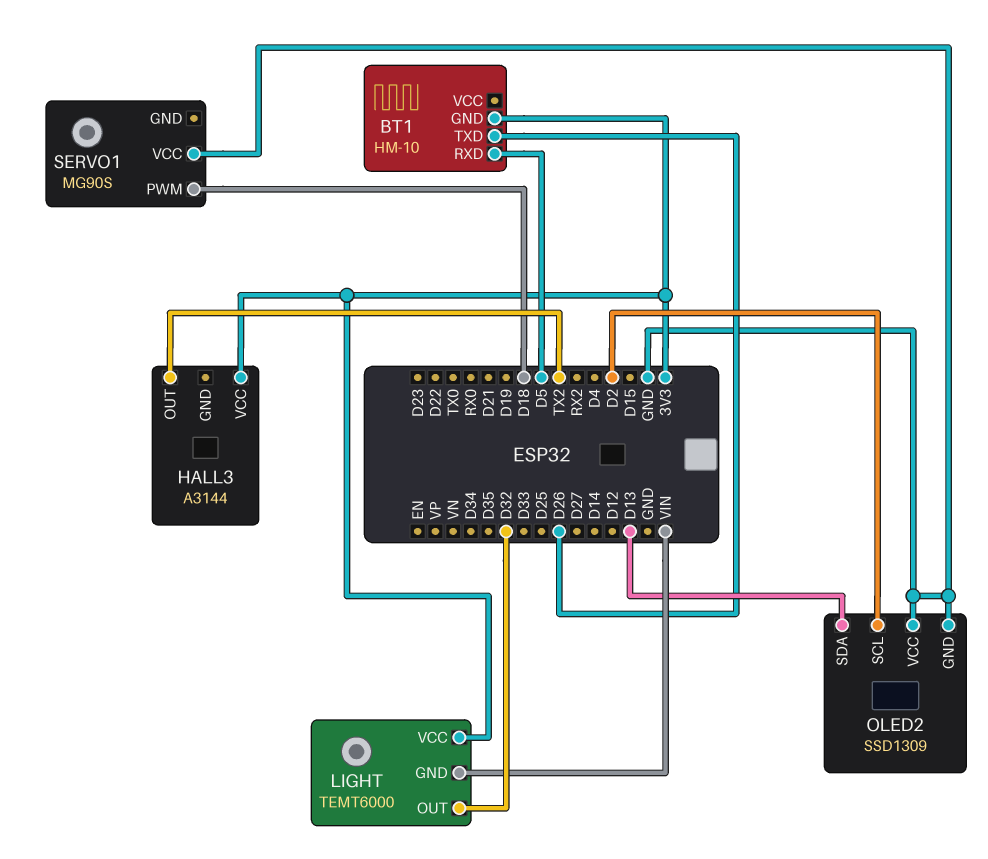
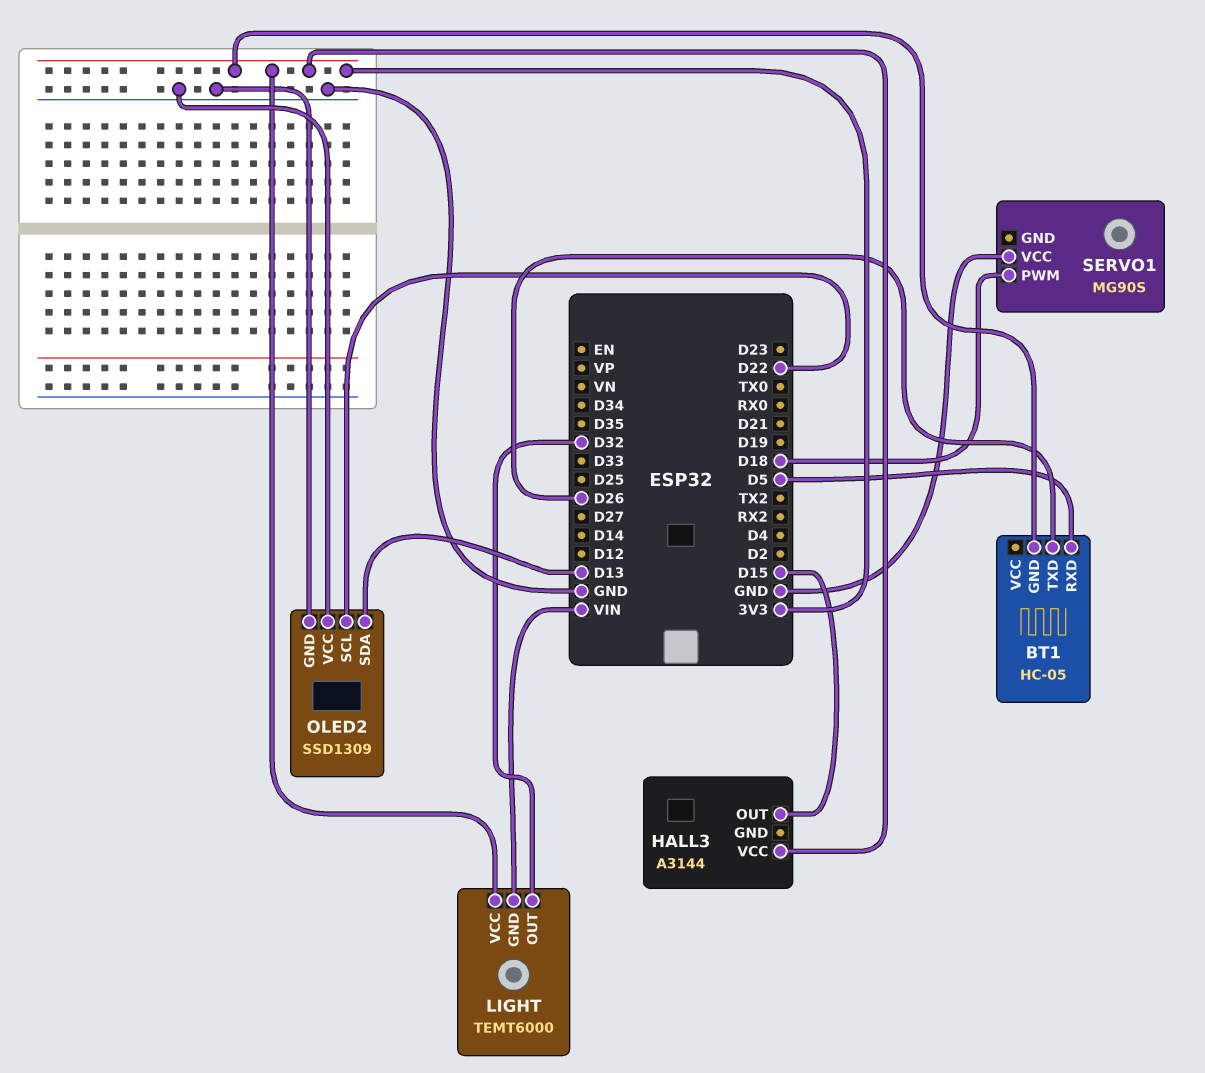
BT1: HM-10 -> HC-05
HALL3 pin OUT: TX2 -> D15
OLED2 pin SCL: D2 -> D22

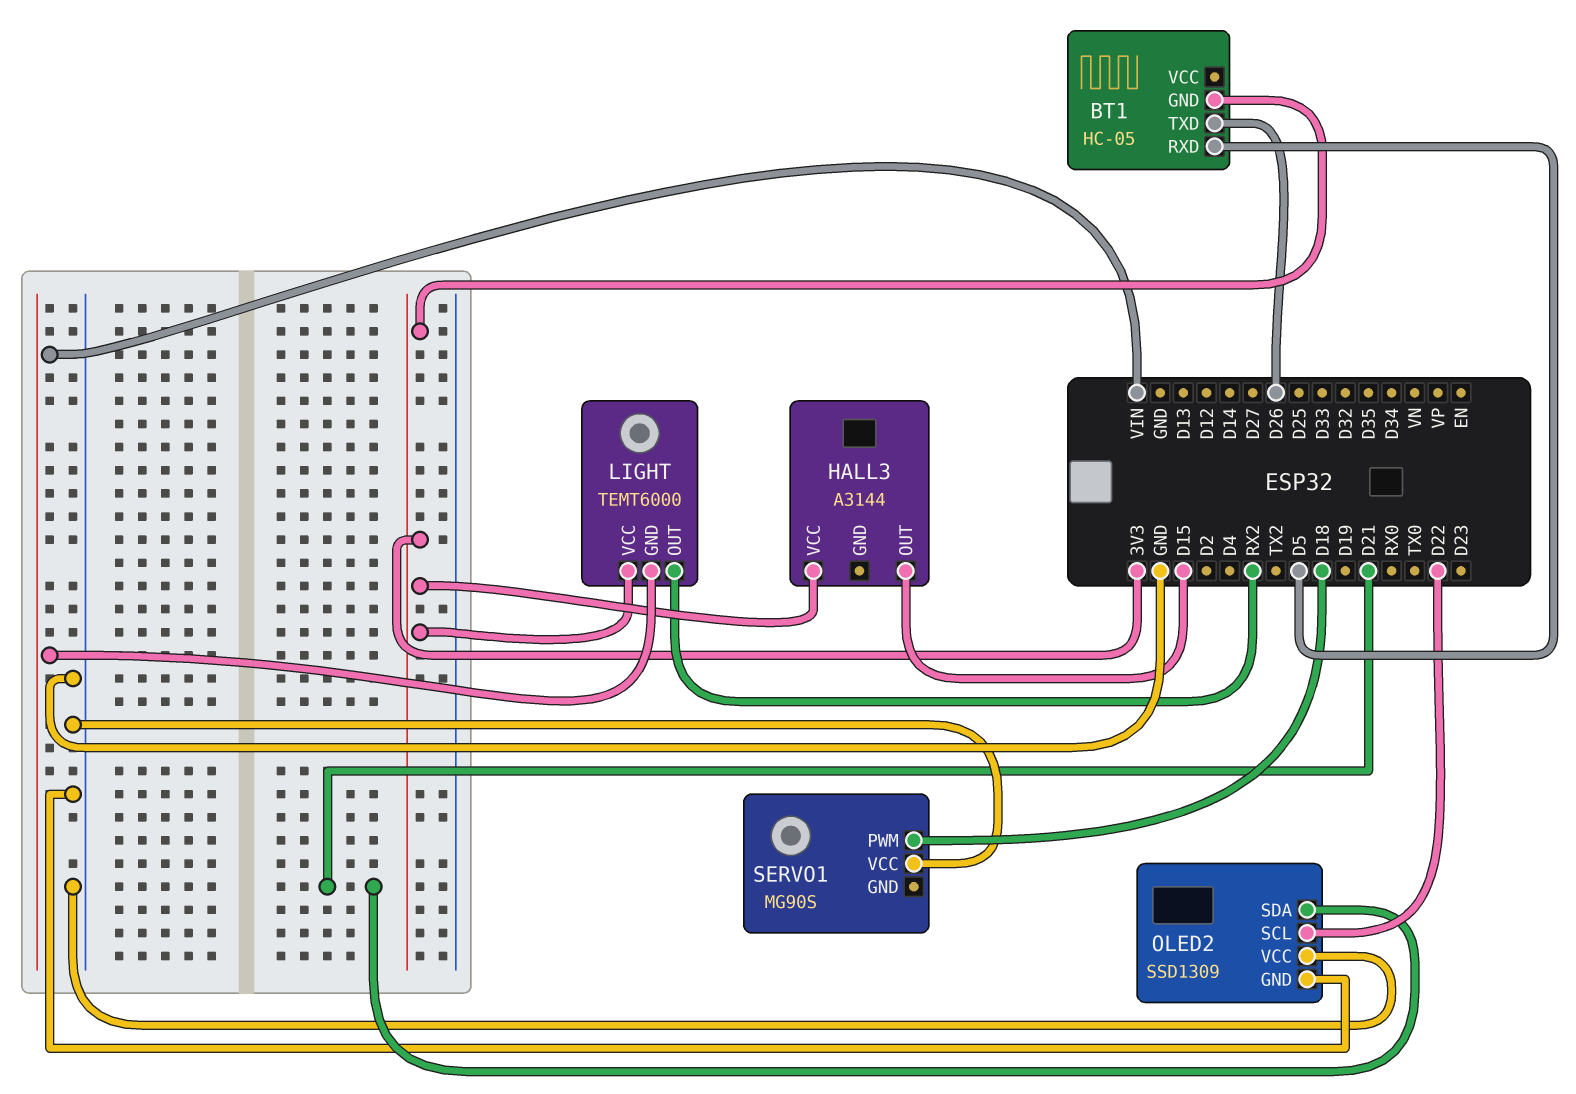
LIGHT pin OUT: D32 -> RX2
OLED2 pin SDA: D13 -> D21

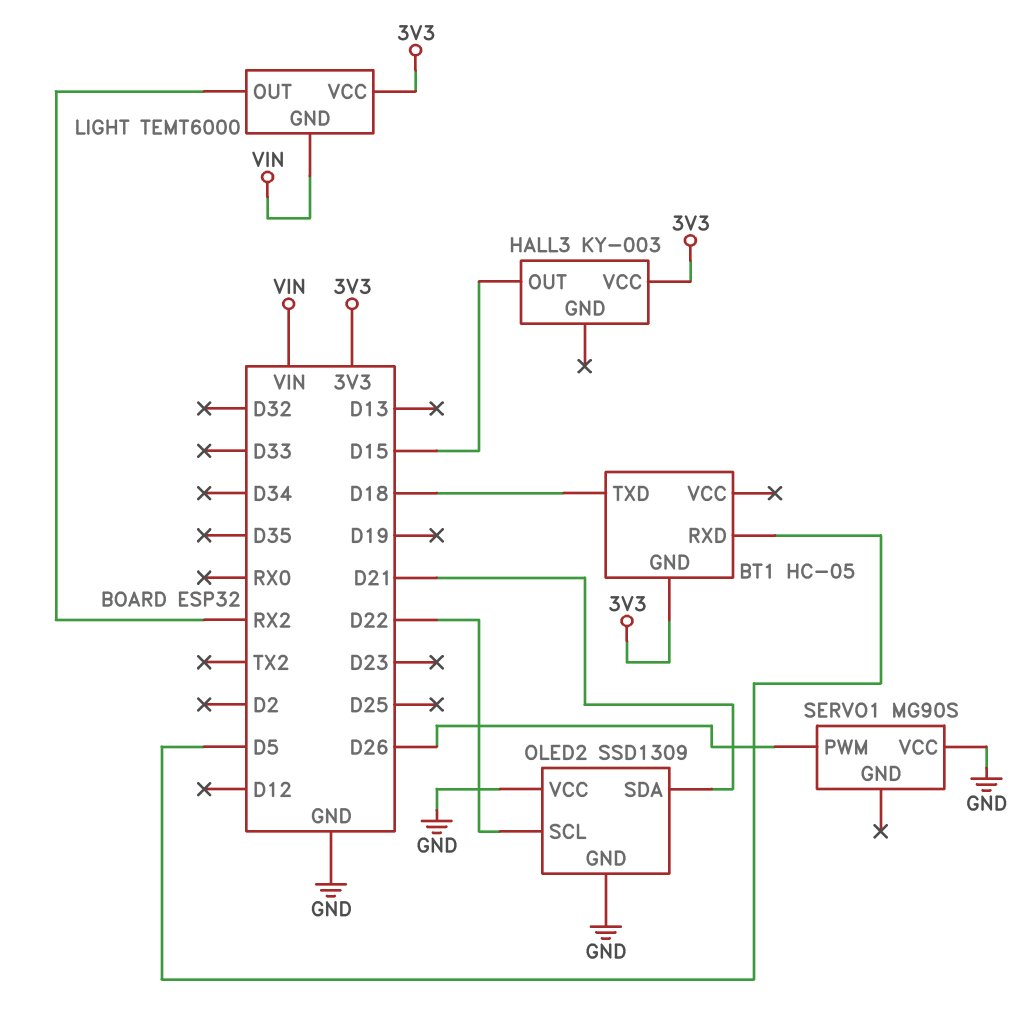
BT1 pin TXD: D26 -> D18
HALL3: A3144 -> KY-003
SERVO1 pin PWM: D18 -> D26

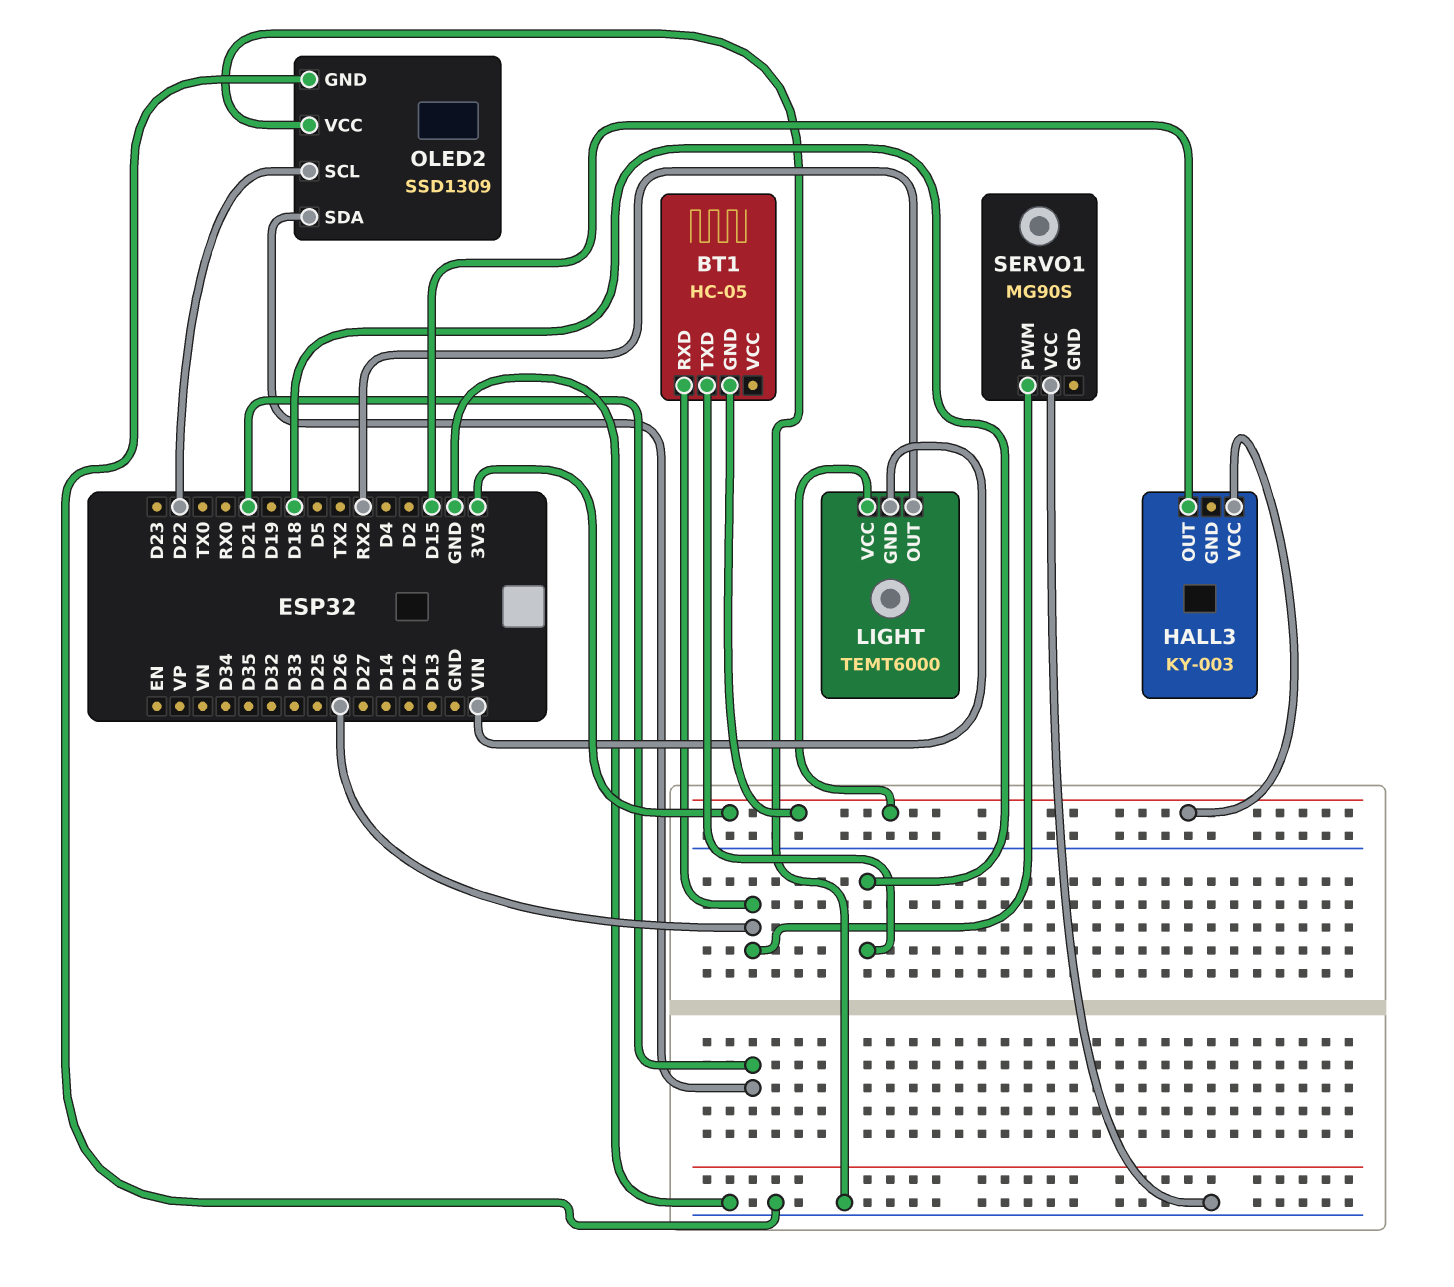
BT1 pin RXD: D5 -> D26

